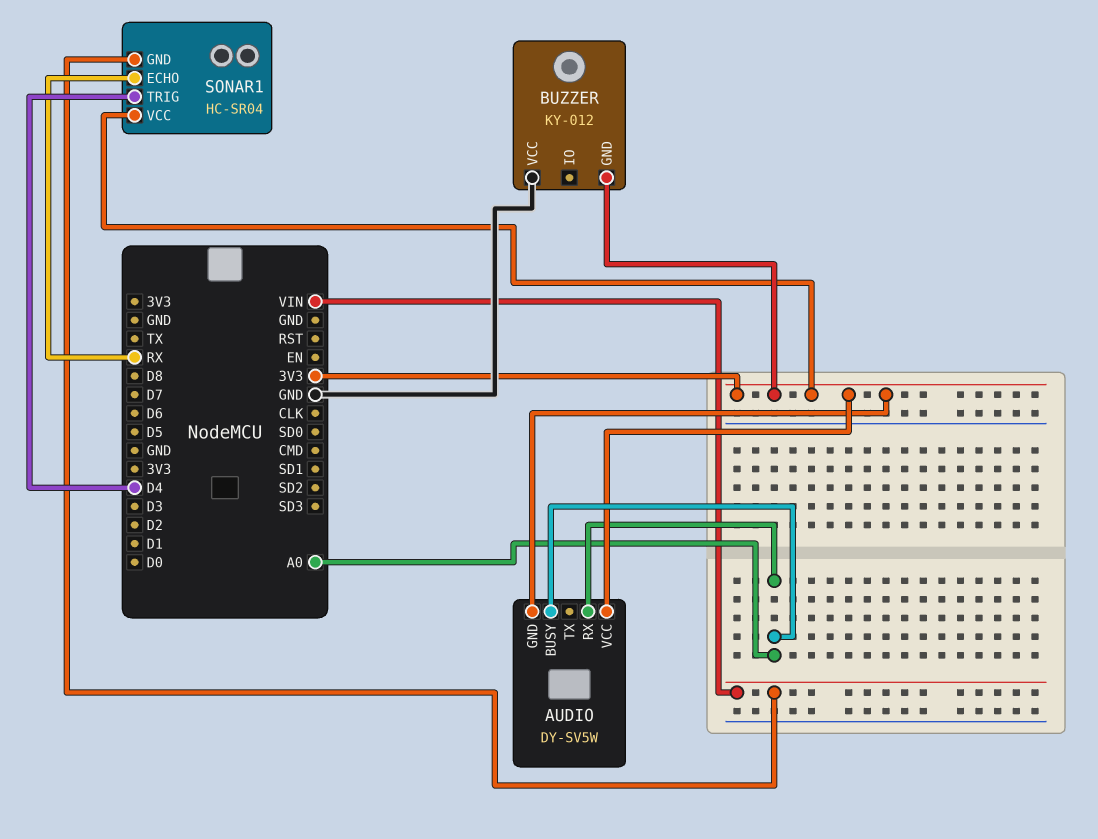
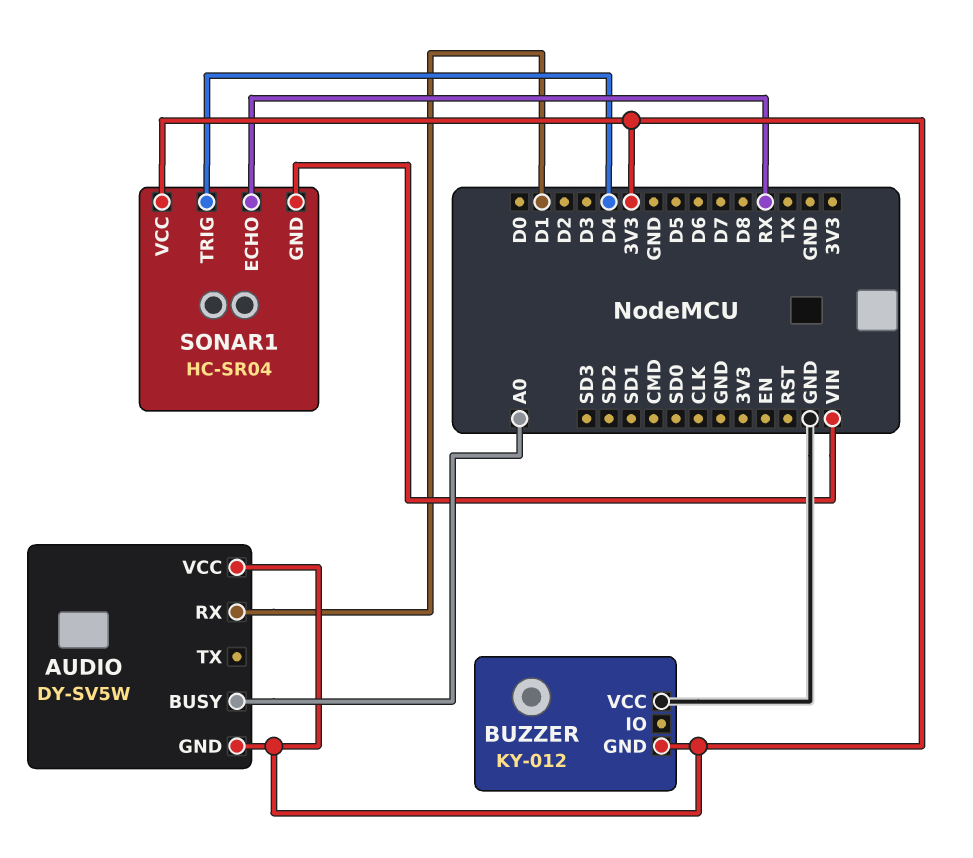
AUDIO pin RX: A0 -> D1

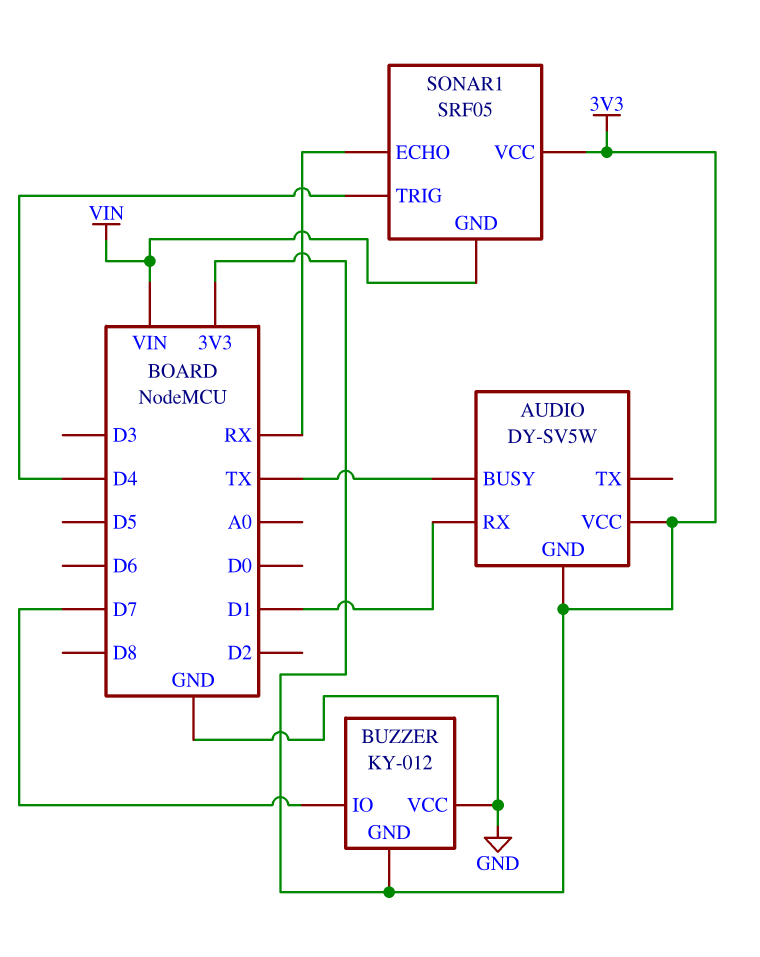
AUDIO pin BUSY: A0 -> TX
BUZZER pin IO: none -> D7
SONAR1: HC-SR04 -> SRF05

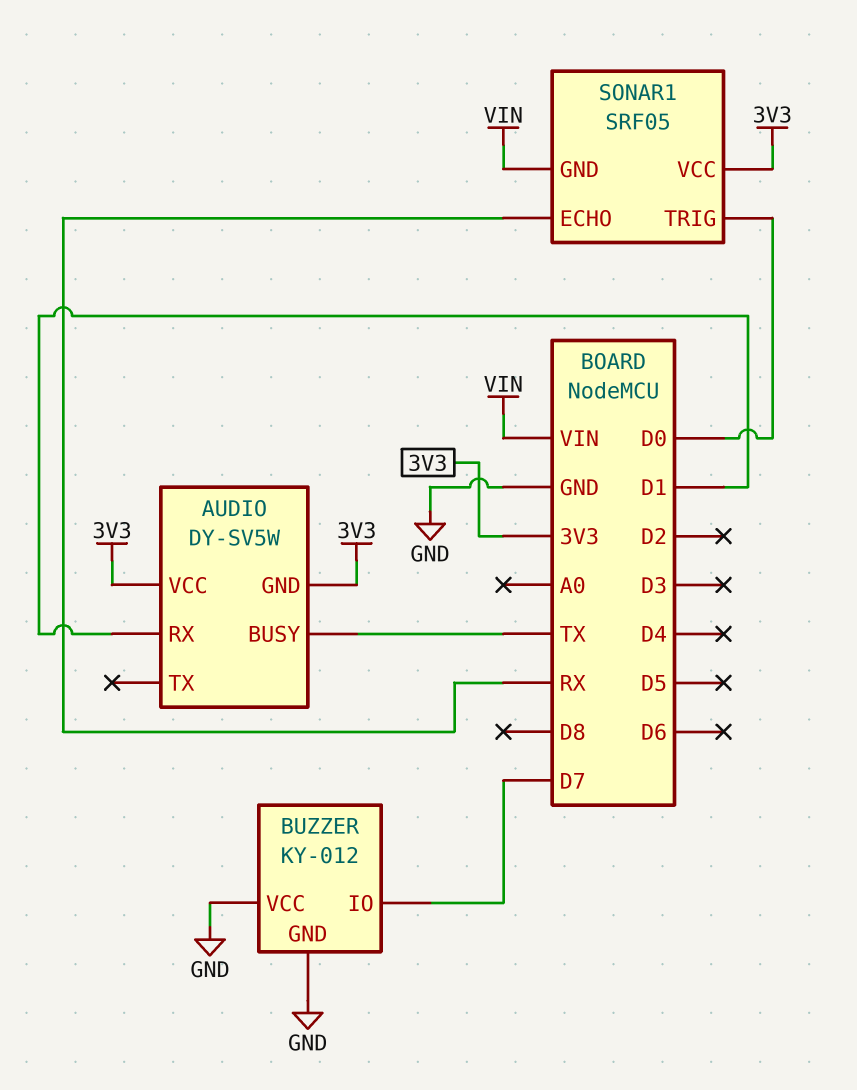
BUZZER pin GND: 3V3 -> GND
SONAR1 pin TRIG: D4 -> D0

